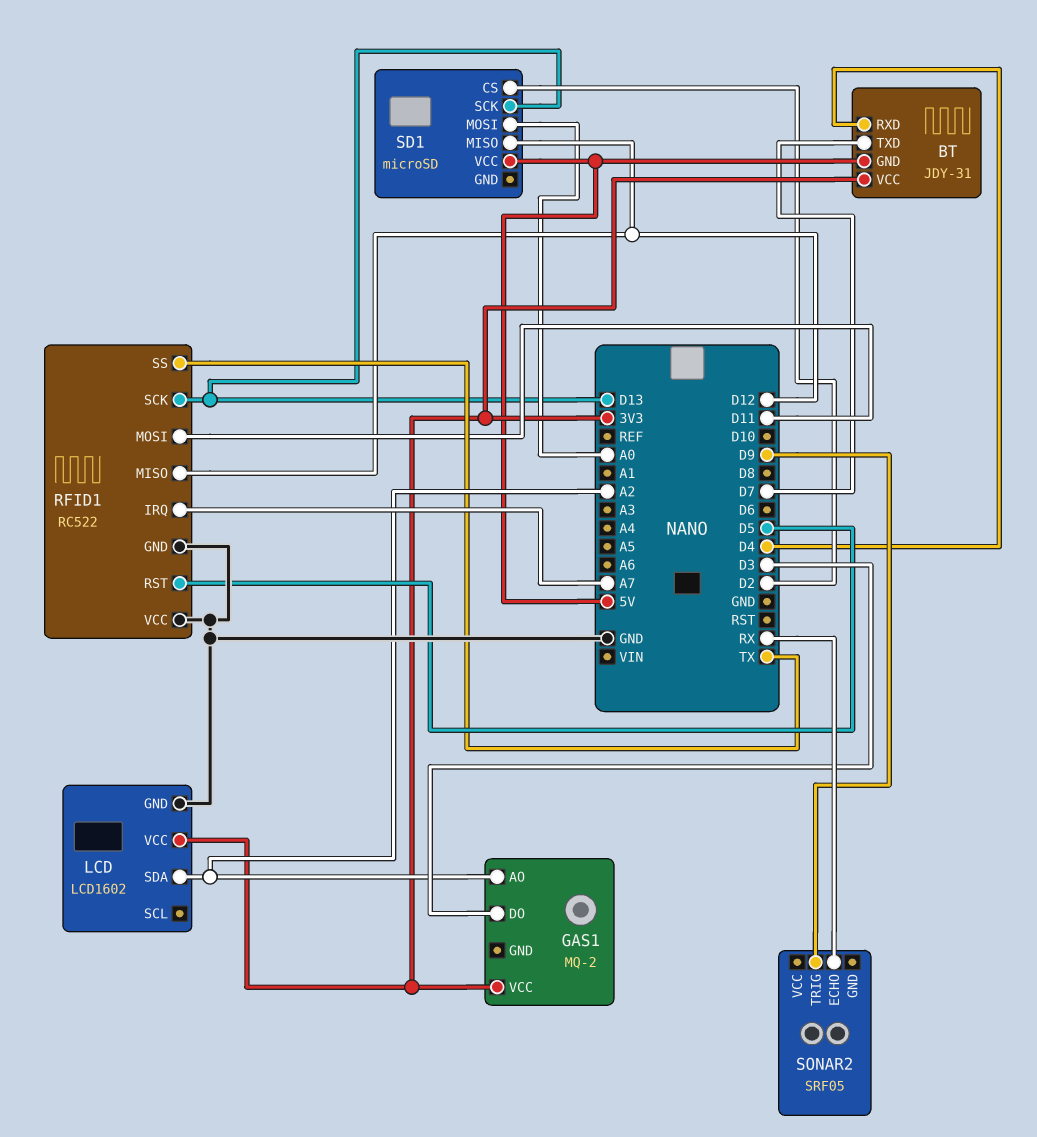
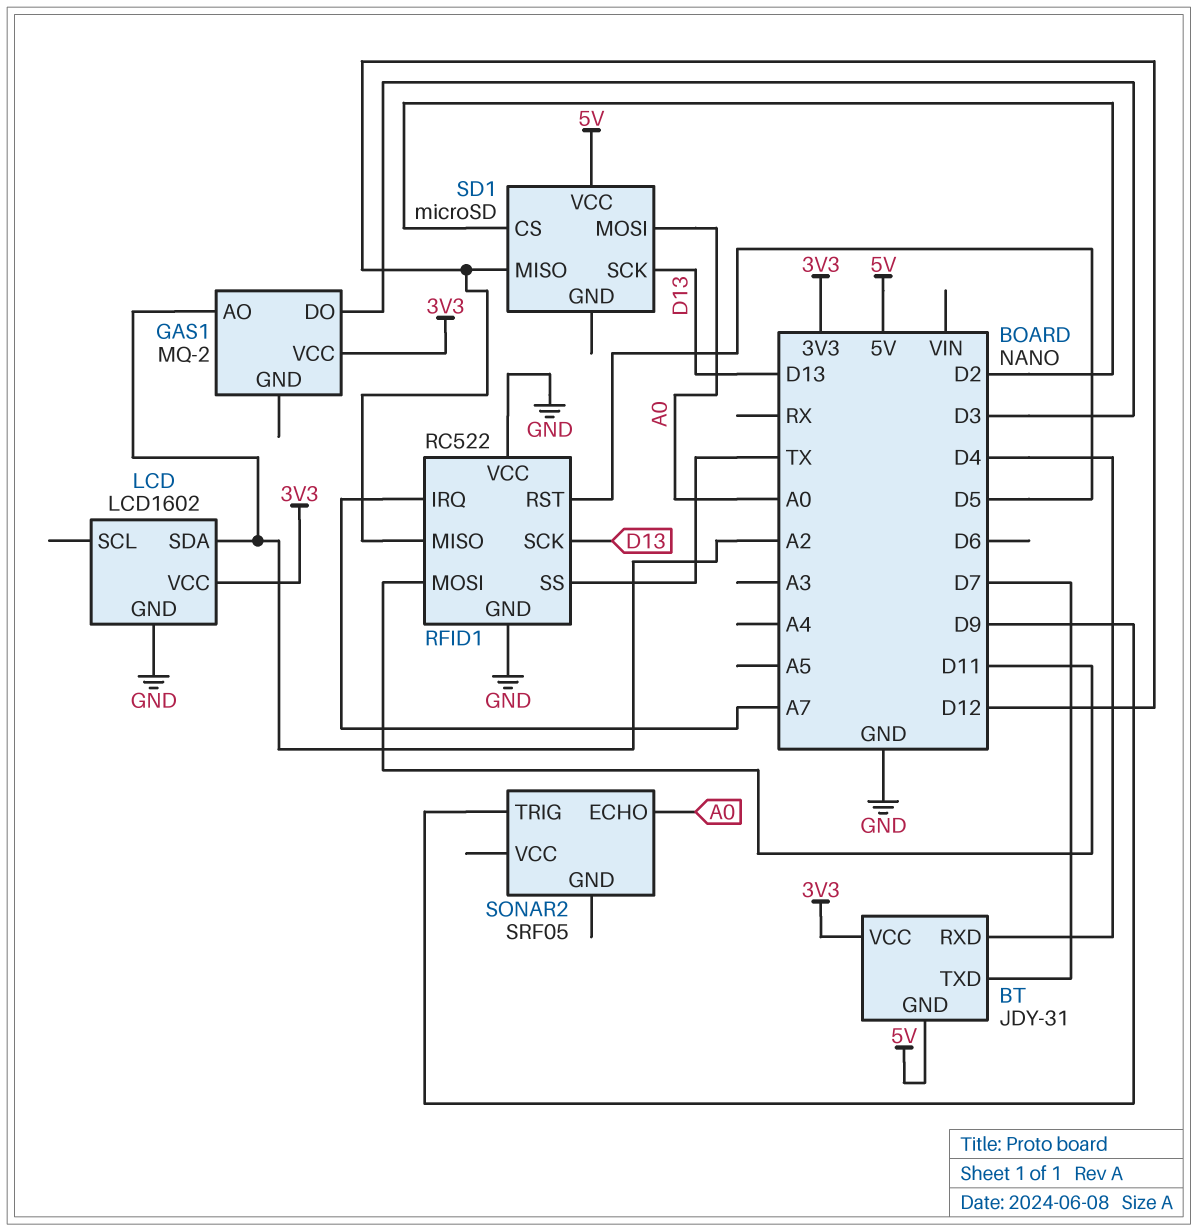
SONAR2 pin ECHO: RX -> A0

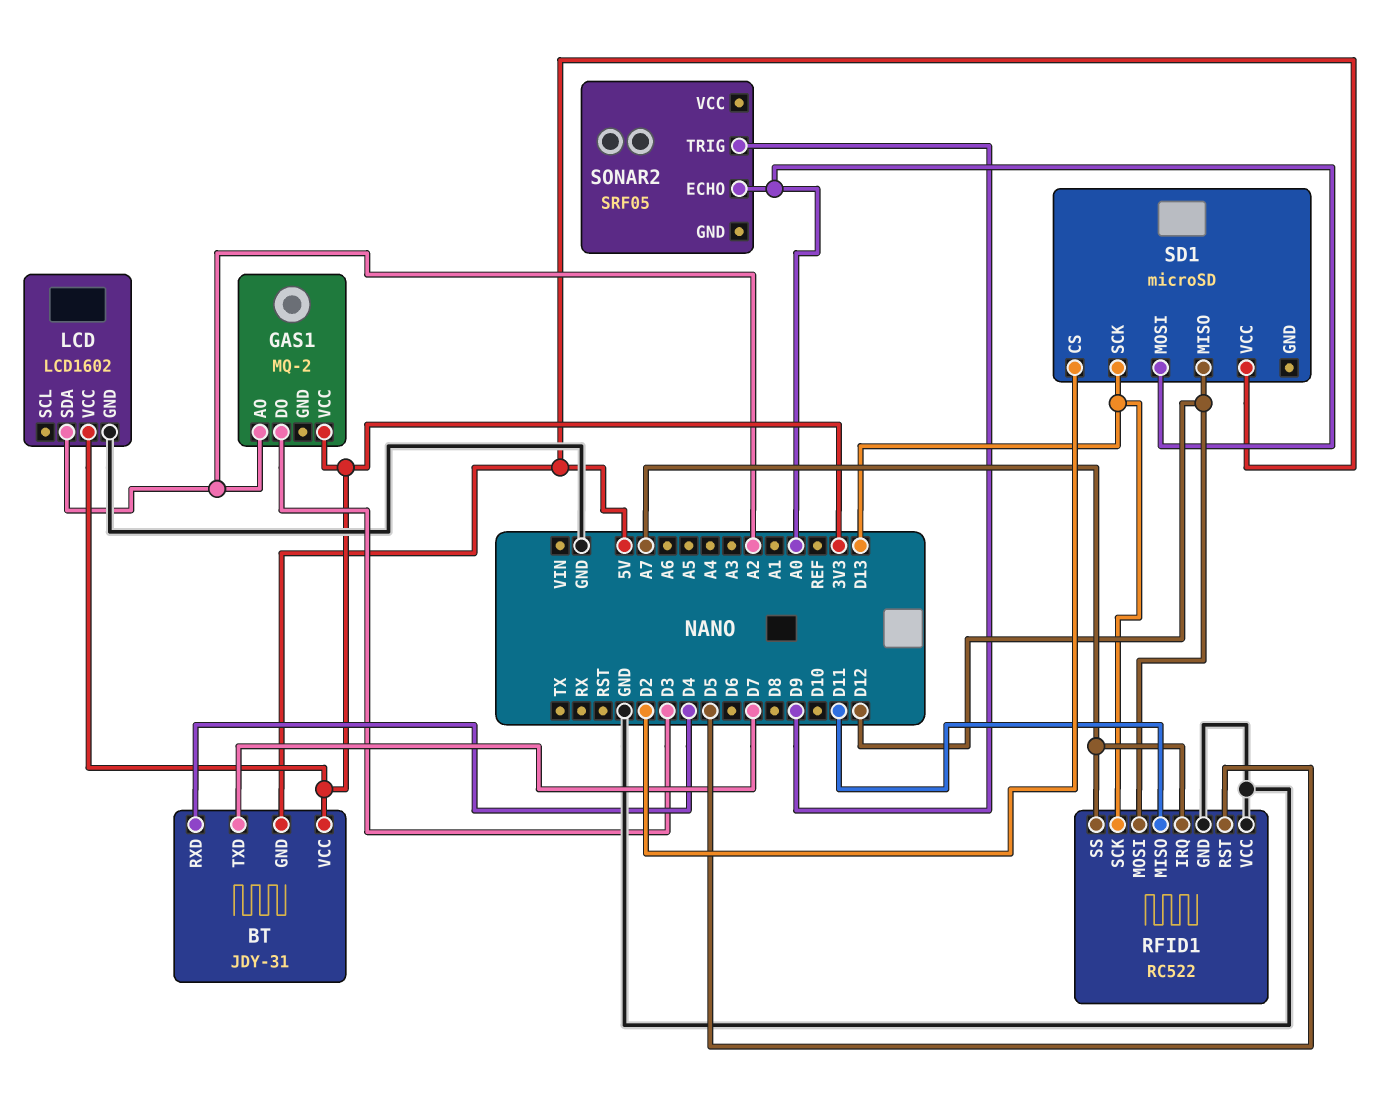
RFID1 pin MISO: D12 -> D11
RFID1 pin MOSI: D11 -> D12
RFID1 pin SS: TX -> A7

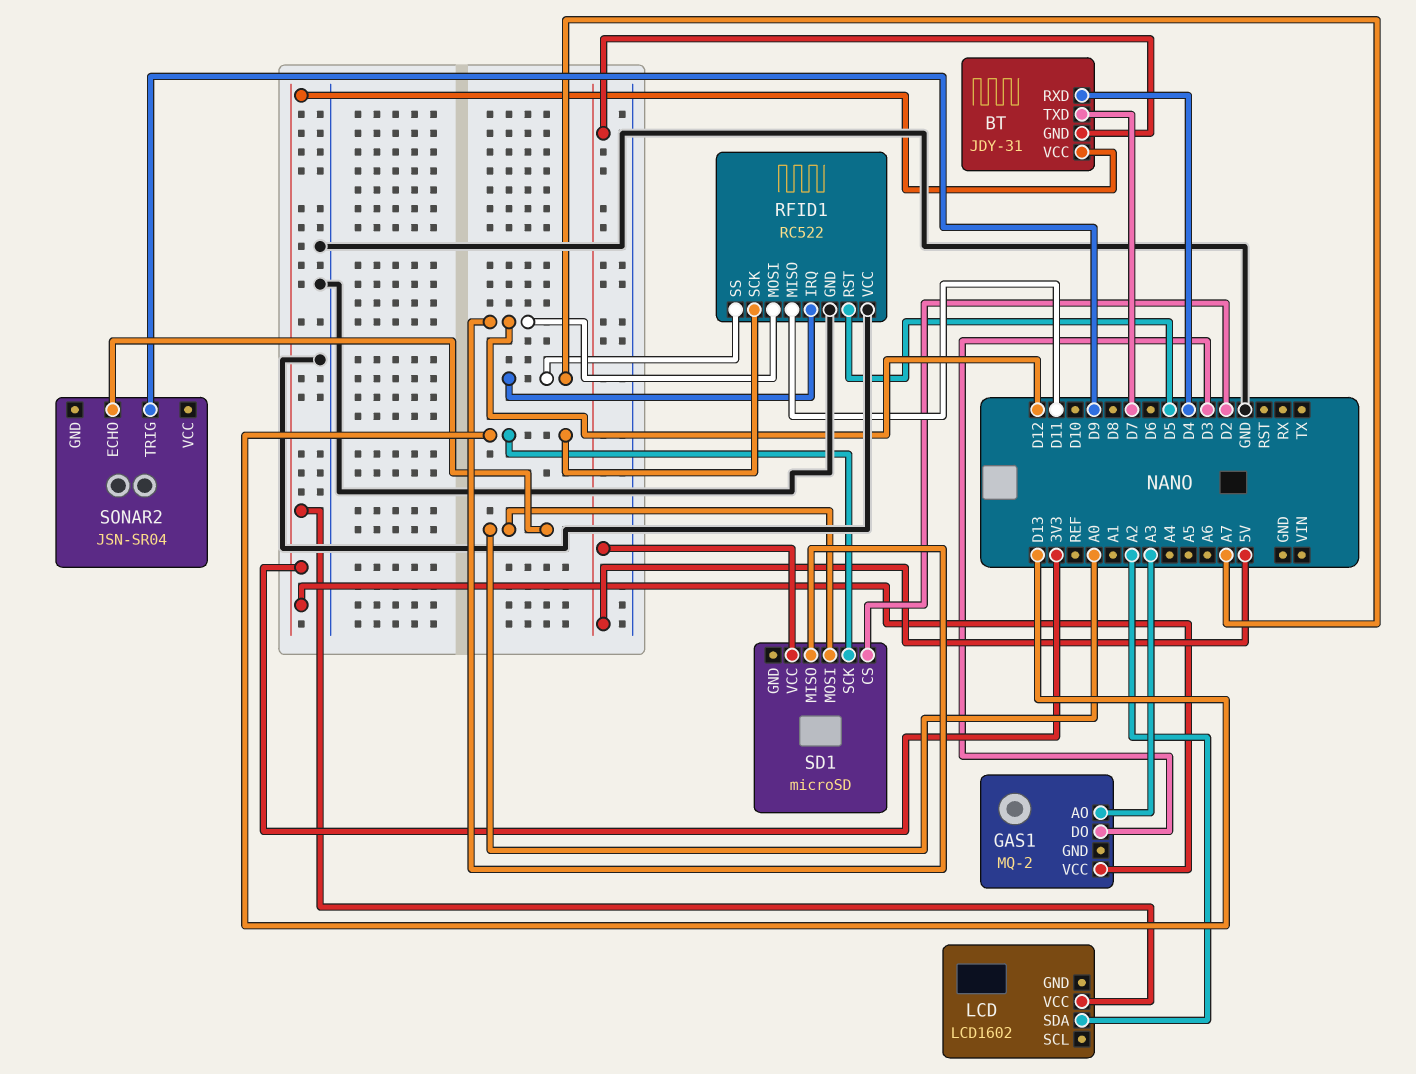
GAS1 pin AO: A2 -> A3
LCD pin GND: GND -> none
SONAR2: SRF05 -> JSN-SR04

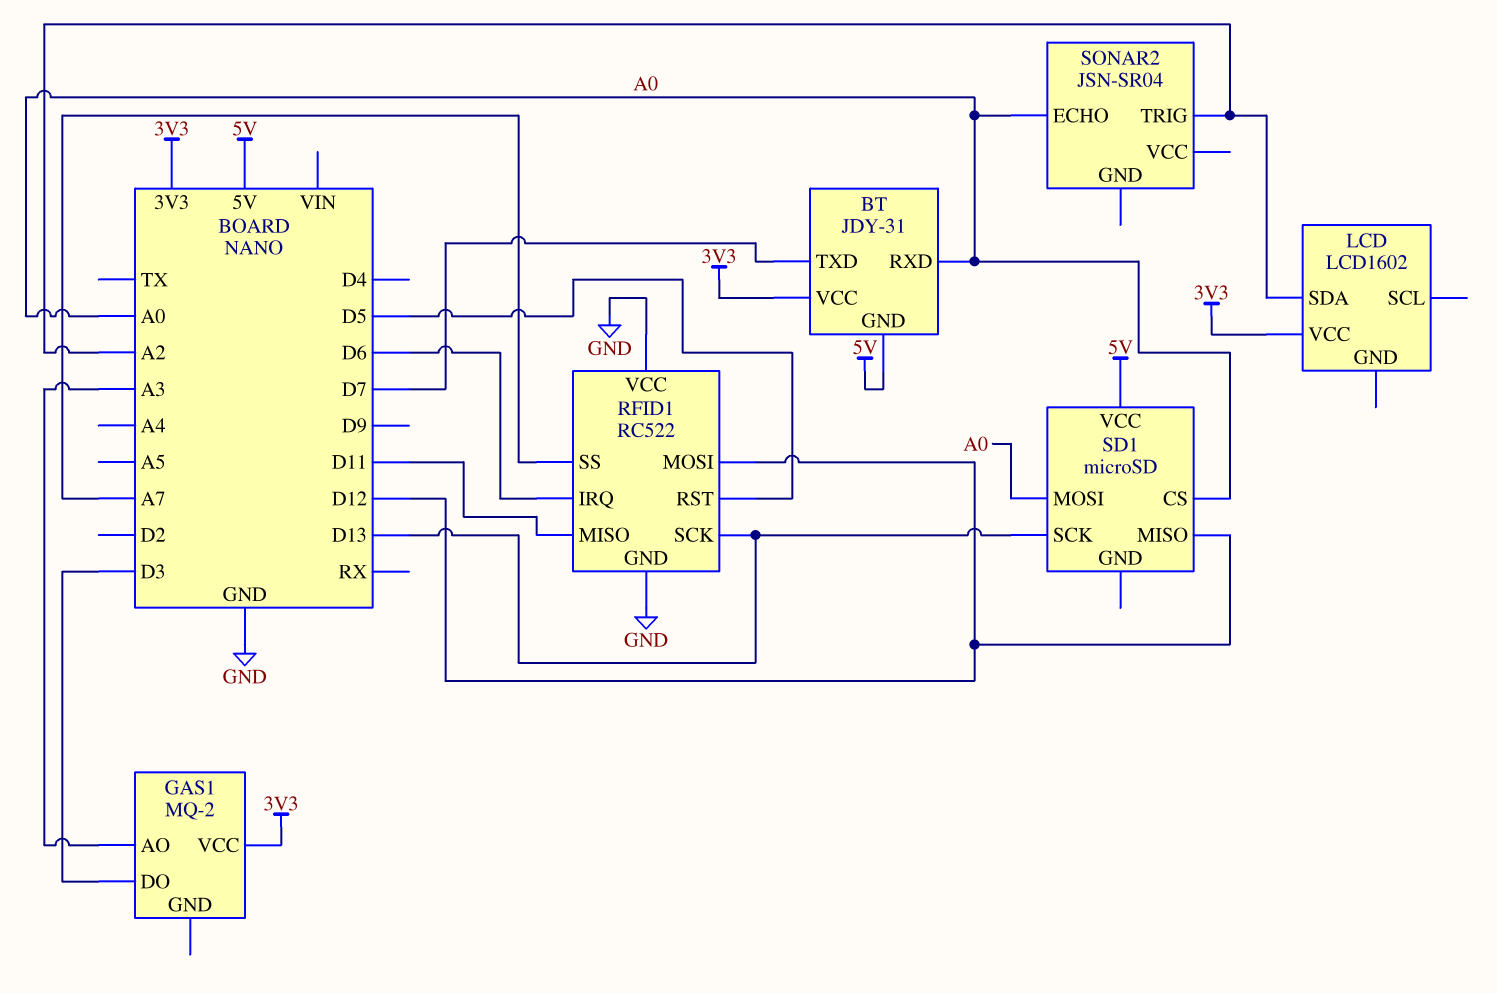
BT pin RXD: D4 -> A0
RFID1 pin IRQ: A7 -> D6
SD1 pin CS: D2 -> A0
SONAR2 pin TRIG: D9 -> A2

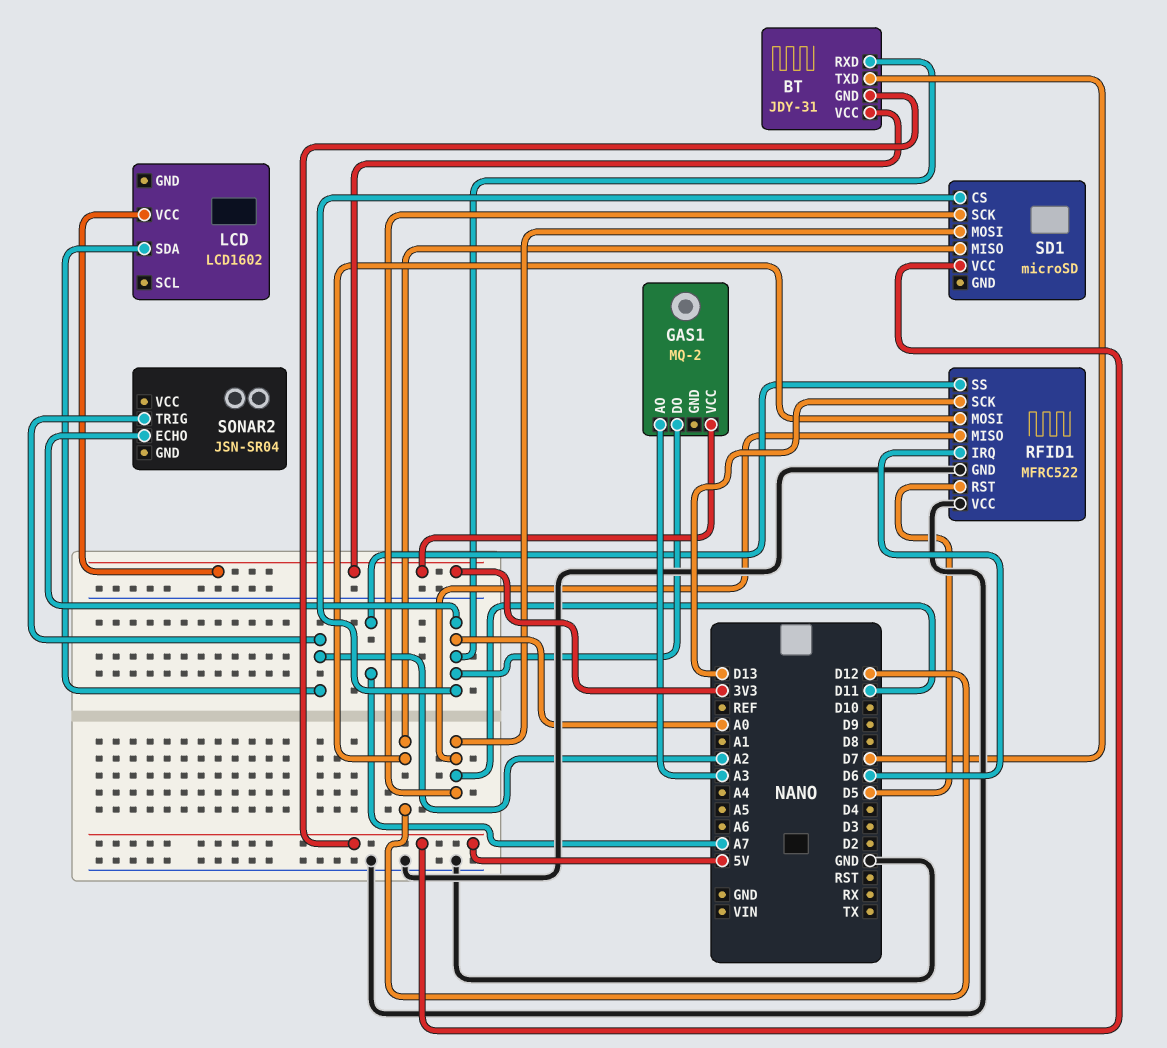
GAS1 pin DO: D3 -> A0
RFID1: RC522 -> MFRC522
SD1 pin MOSI: A0 -> D11
SD1 pin SCK: D13 -> D11

